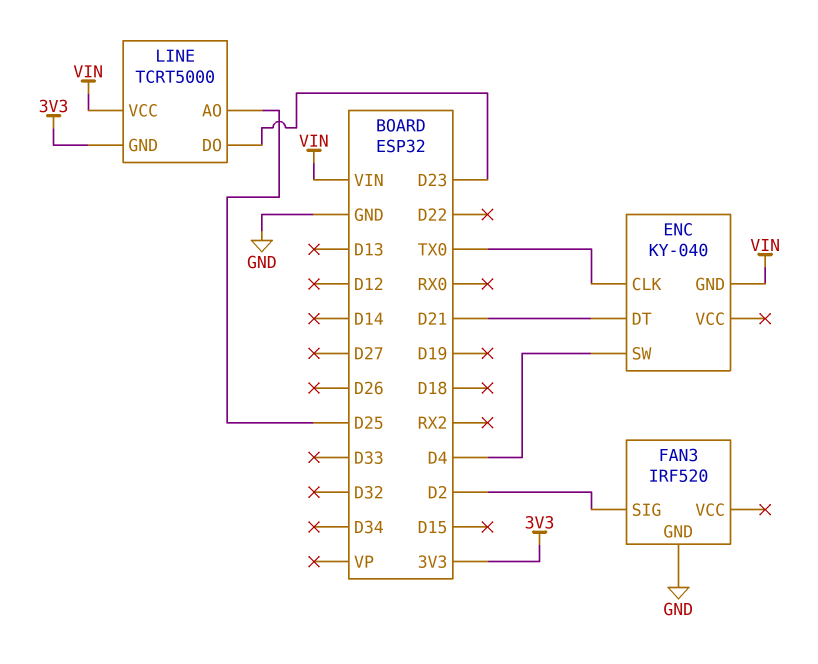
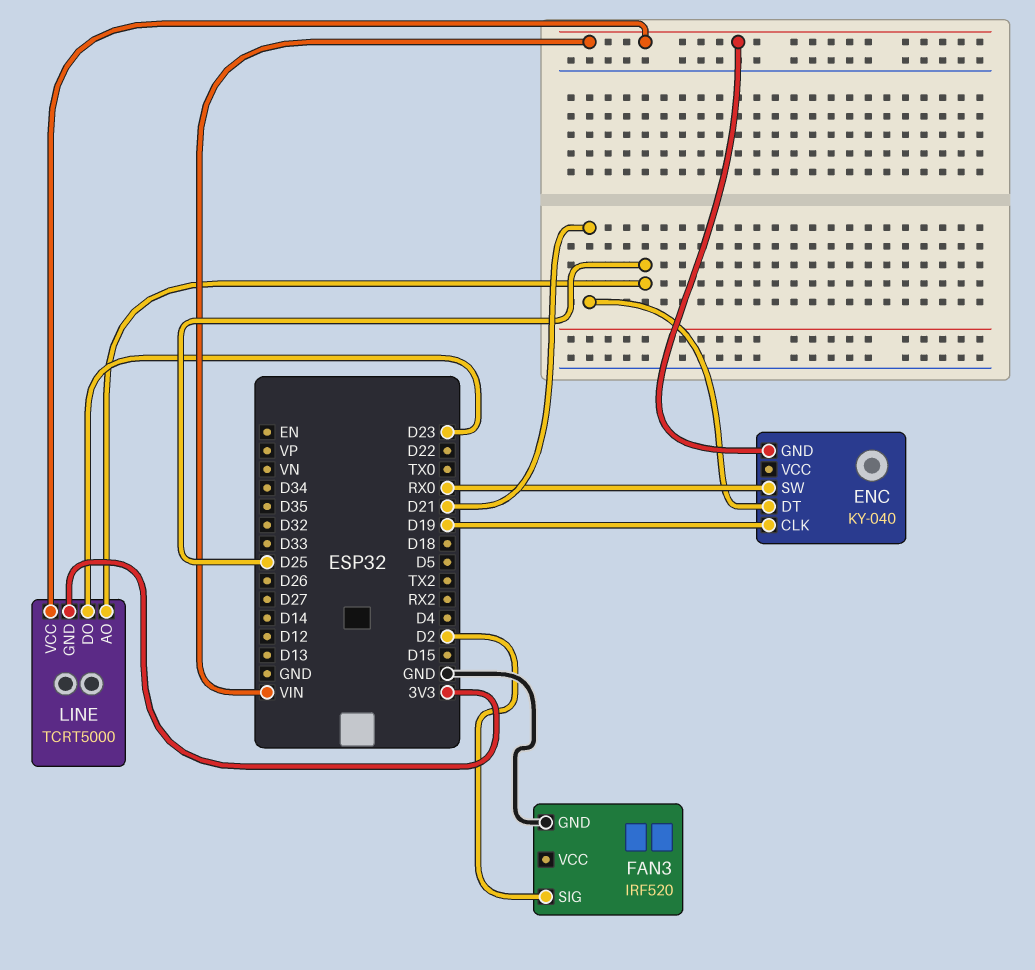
ENC pin CLK: TX0 -> D19
ENC pin SW: D4 -> RX0

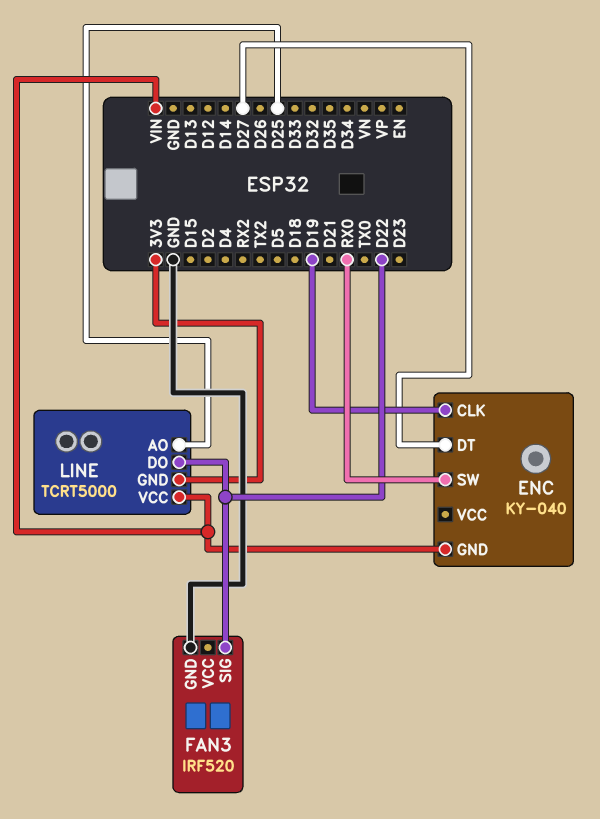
ENC pin DT: D21 -> D27
FAN3 pin SIG: D2 -> D22
LINE pin DO: D23 -> D22

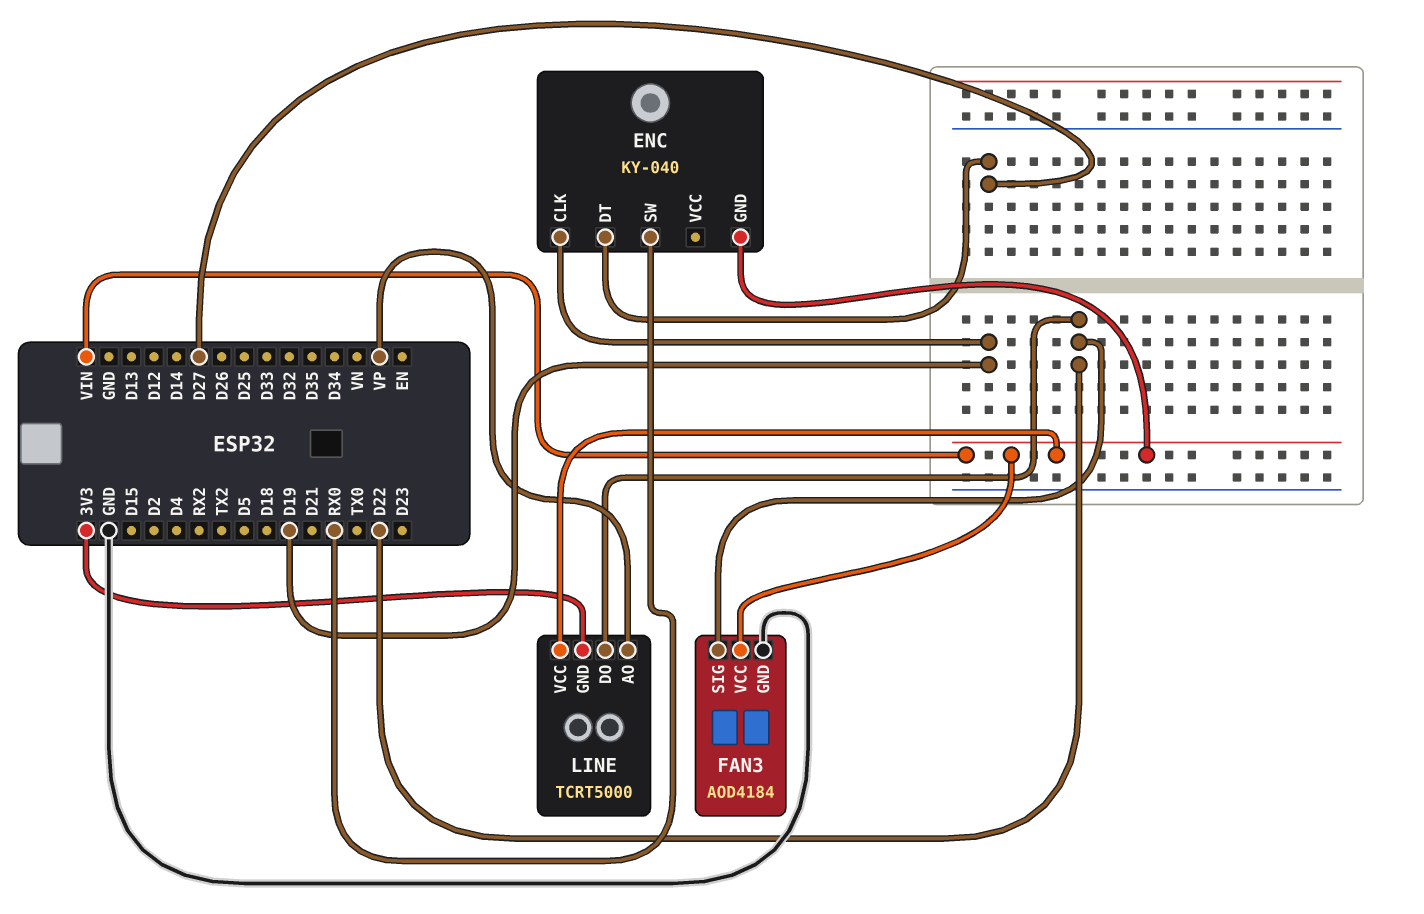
FAN3: IRF520 -> AOD4184
FAN3 pin VCC: none -> VIN
LINE pin AO: D25 -> VP

